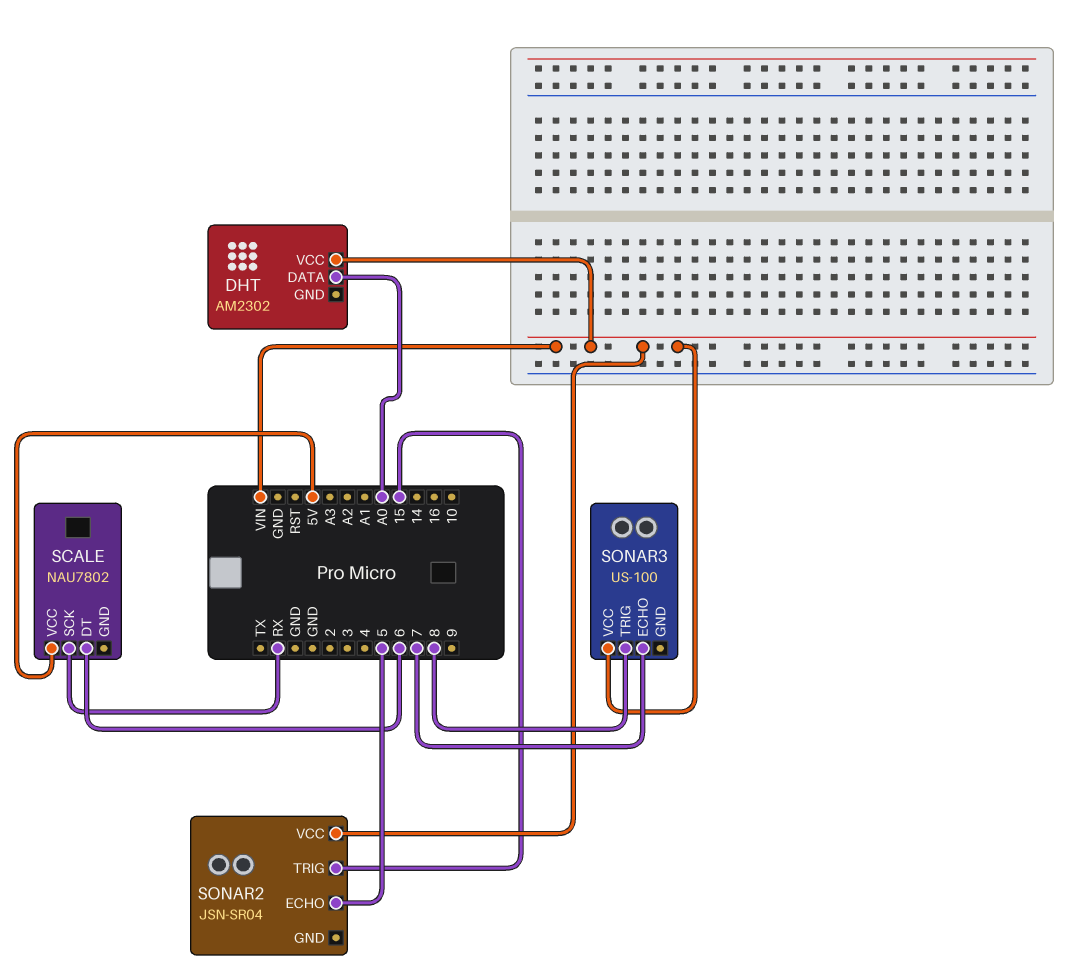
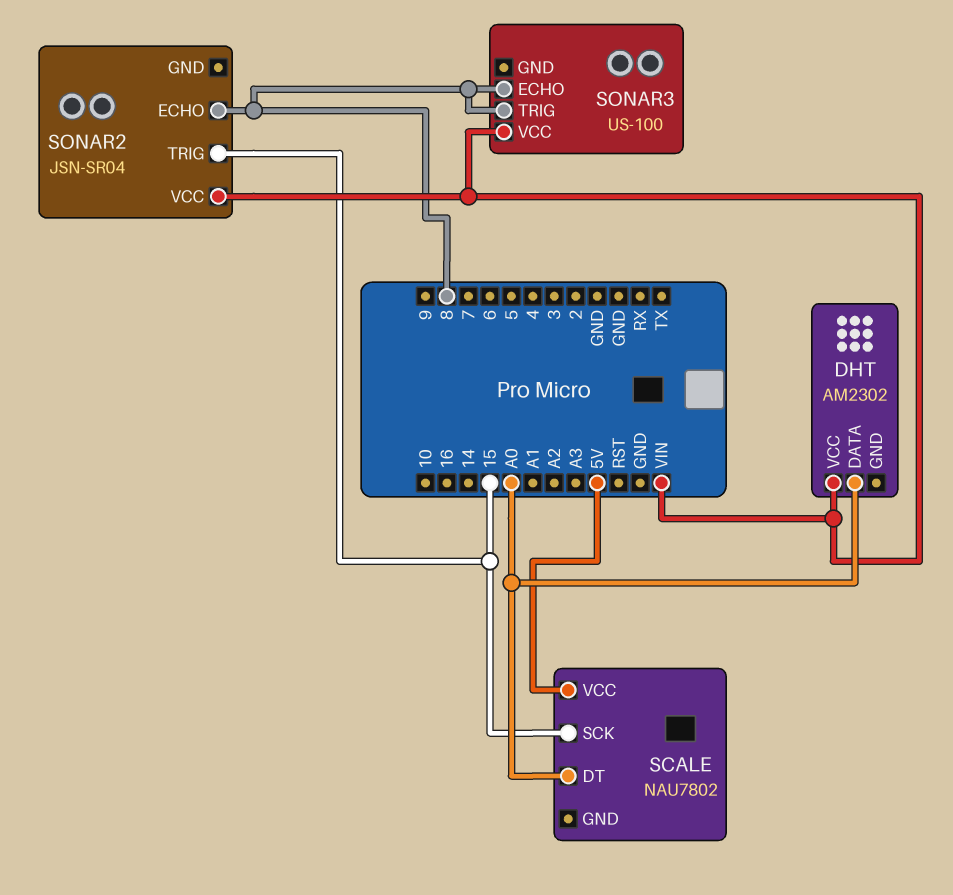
SCALE pin DT: 6 -> A0
SCALE pin SCK: RX -> 15
SONAR2 pin ECHO: 5 -> 8
SONAR3 pin ECHO: 7 -> 8

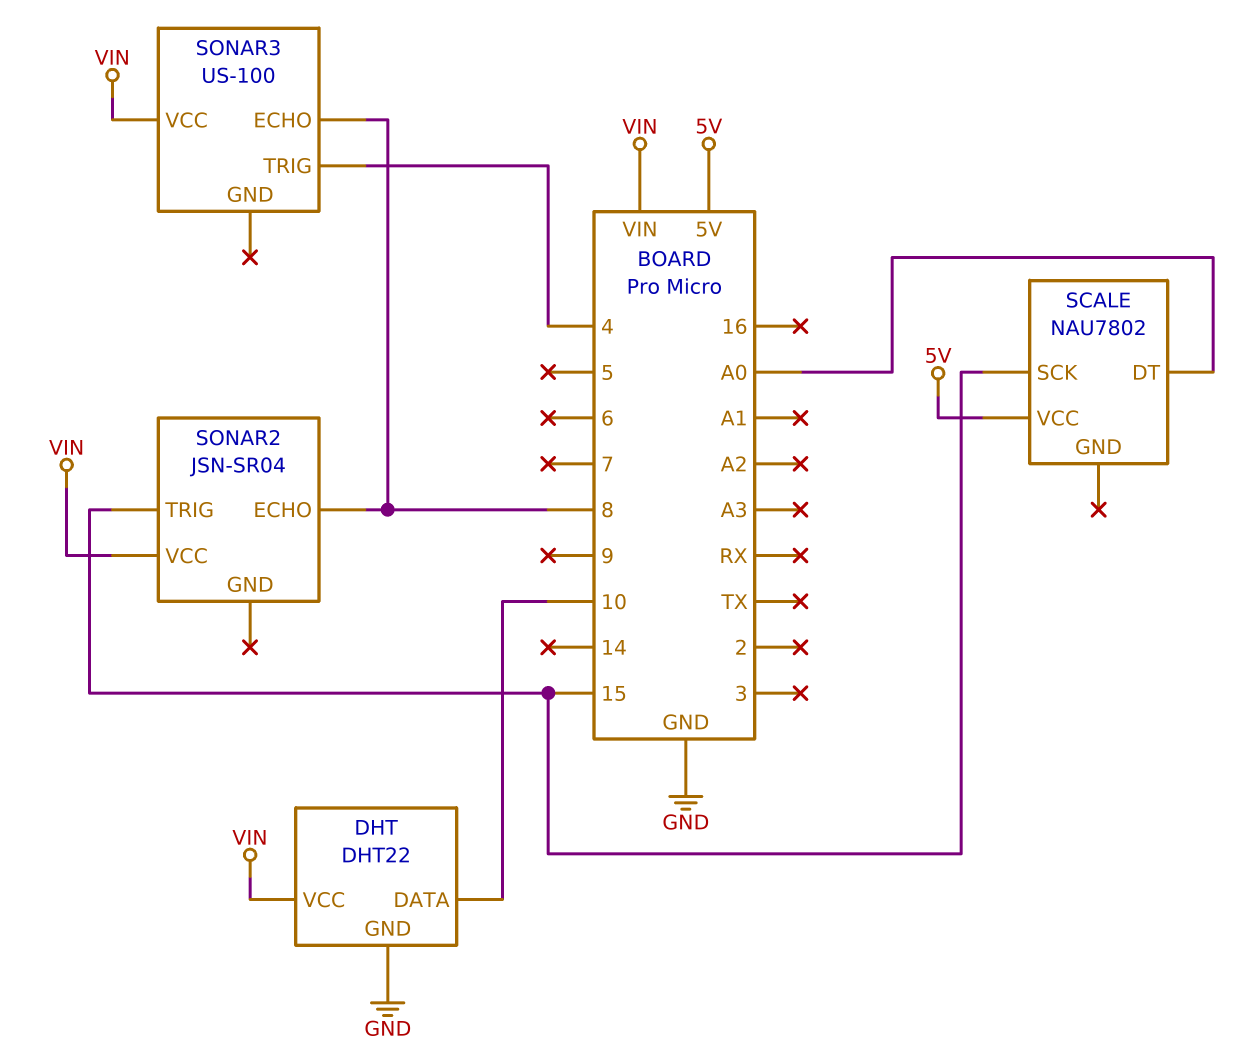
DHT: AM2302 -> DHT22
DHT pin DATA: A0 -> 10
DHT pin GND: none -> GND
SONAR3 pin TRIG: 8 -> 4

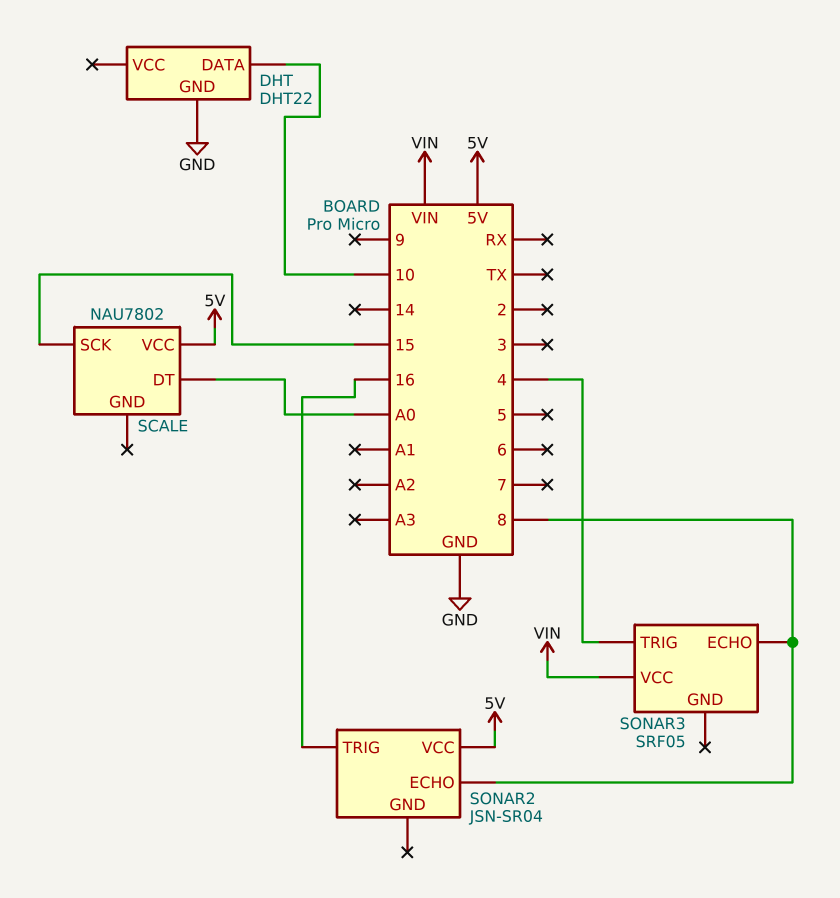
DHT pin VCC: VIN -> none
SONAR2 pin TRIG: 15 -> 16
SONAR2 pin VCC: VIN -> 5V
SONAR3: US-100 -> SRF05

